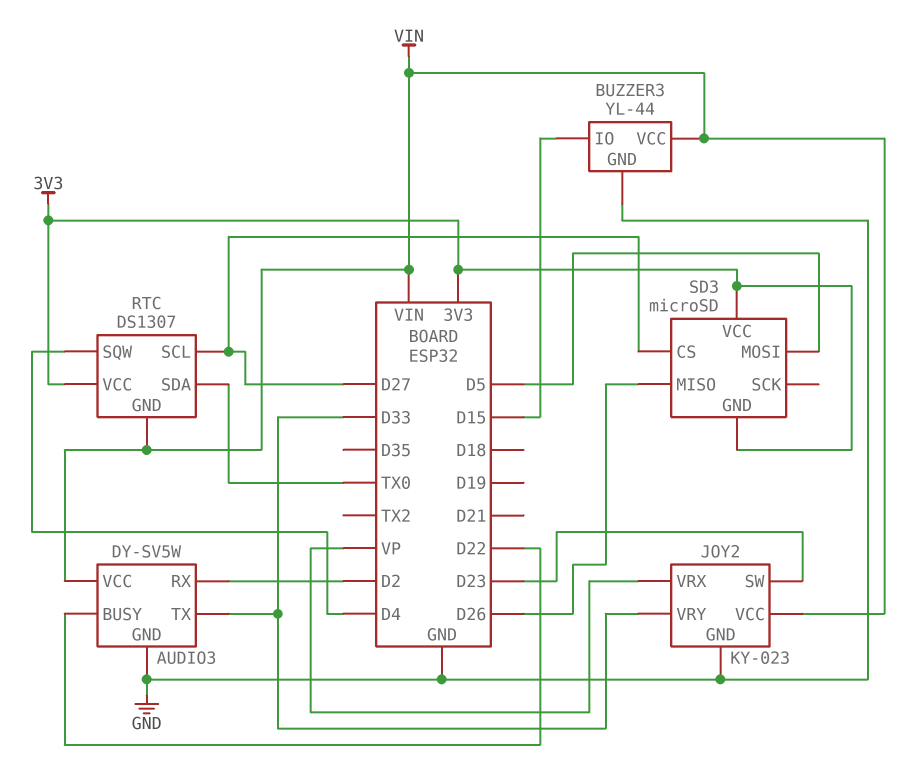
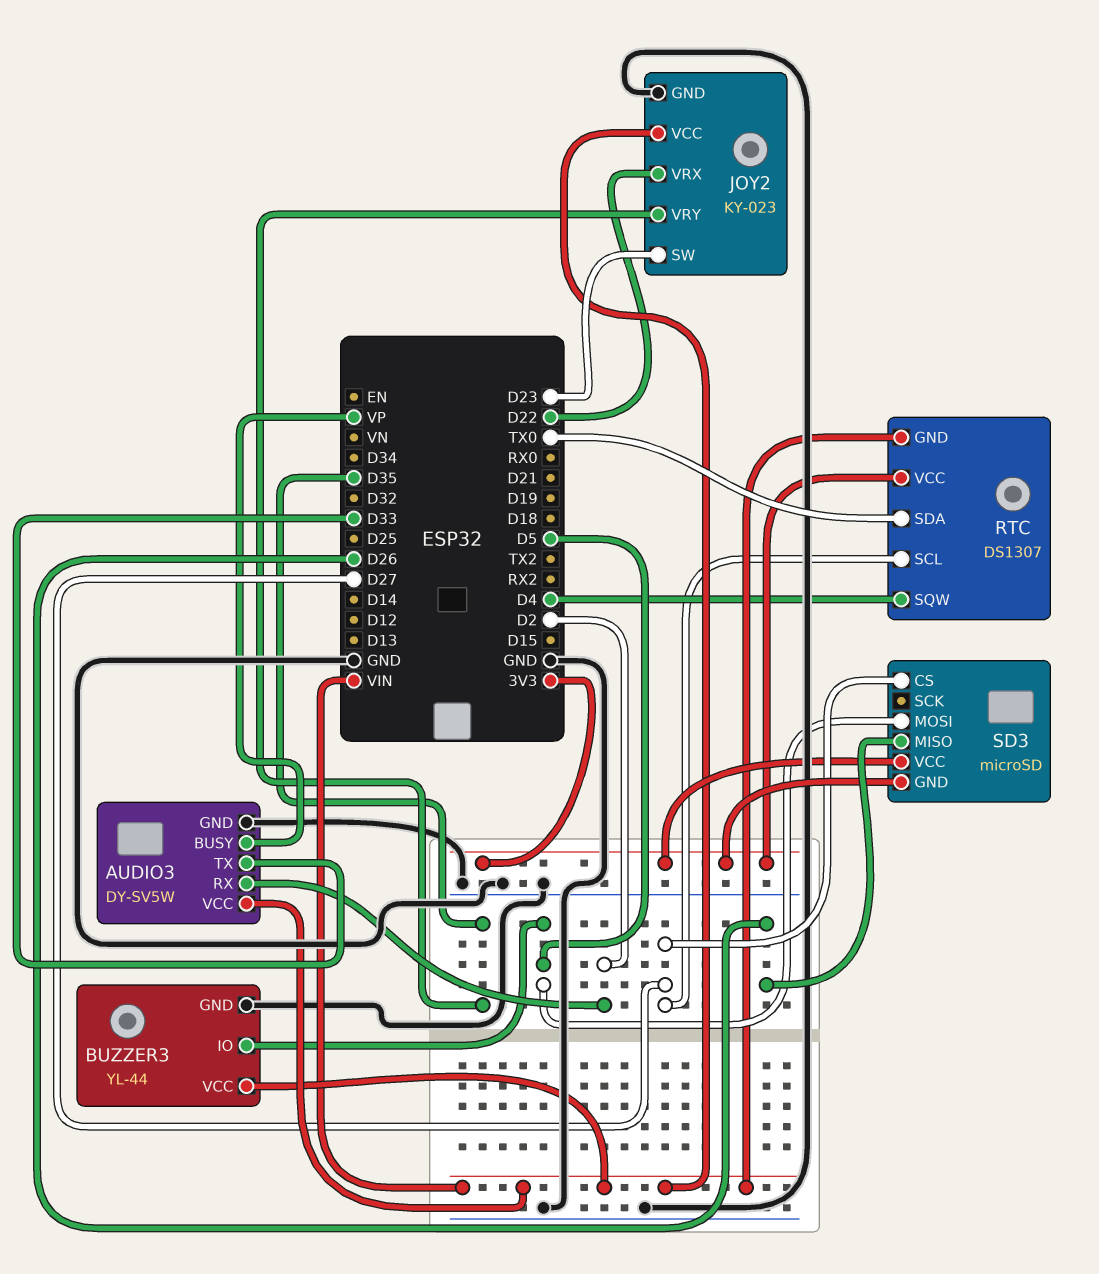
AUDIO3 pin BUSY: D22 -> VP
BUZZER3 pin IO: D15 -> D5
JOY2 pin VRX: VP -> D22
JOY2 pin VRY: D33 -> D35

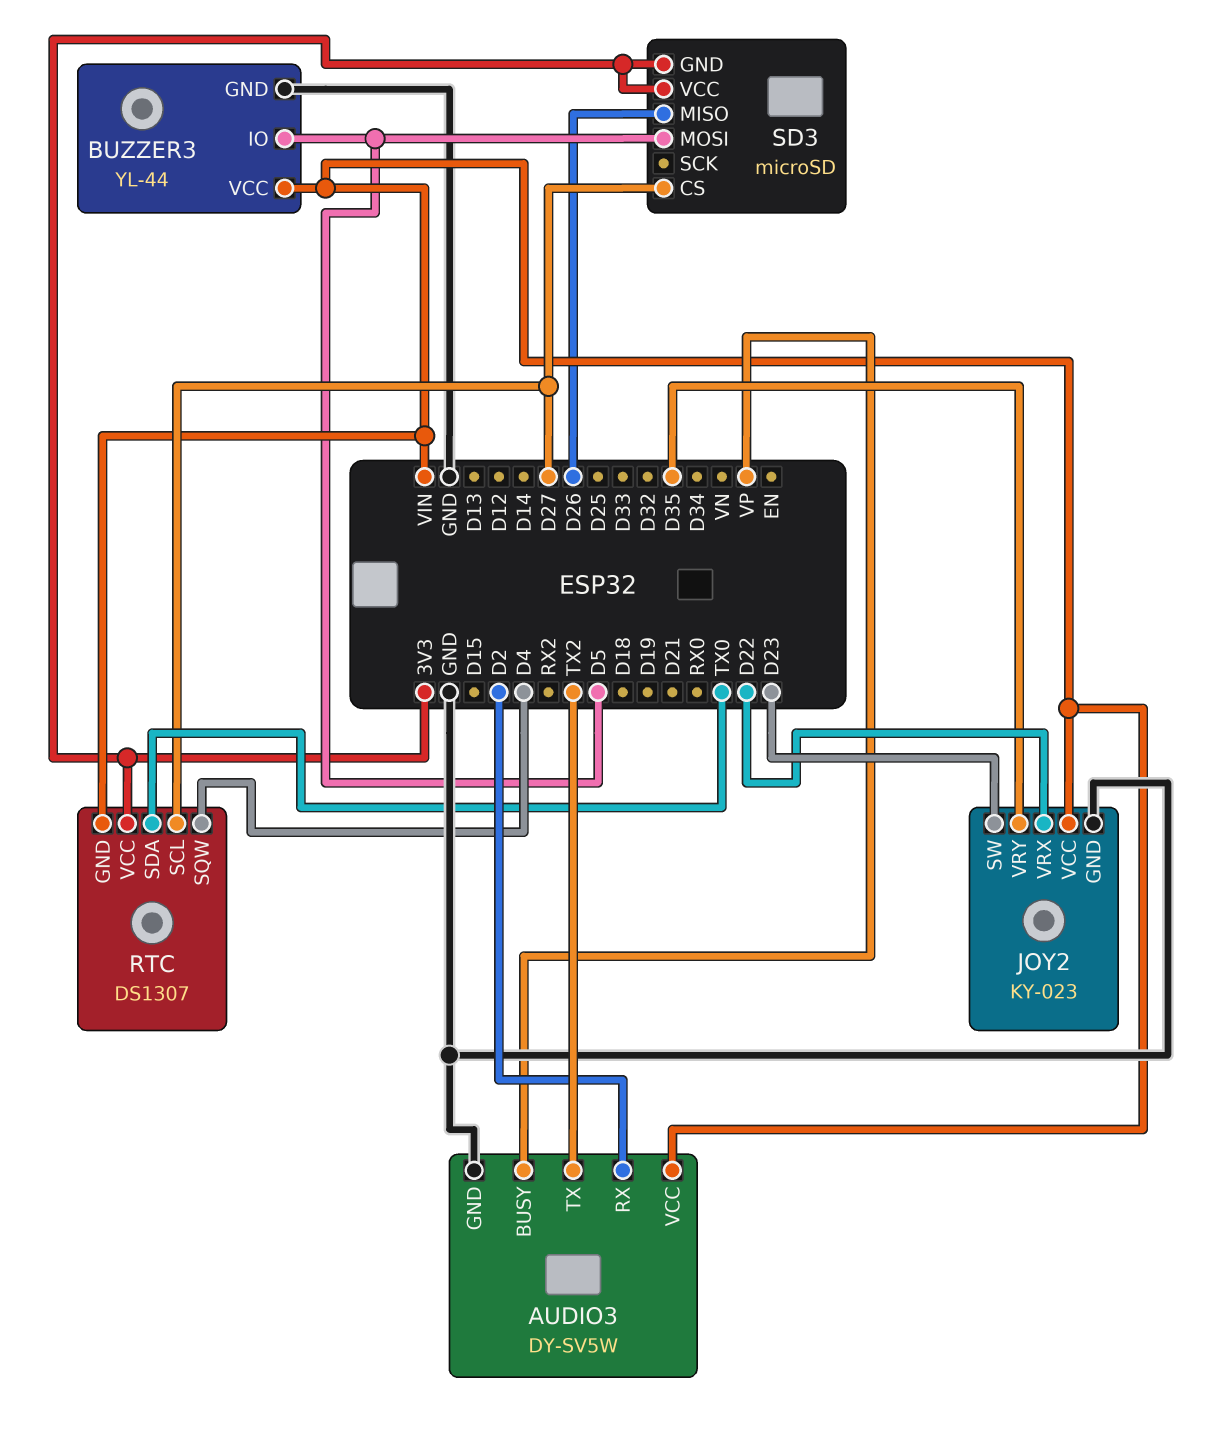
AUDIO3 pin TX: D33 -> TX2

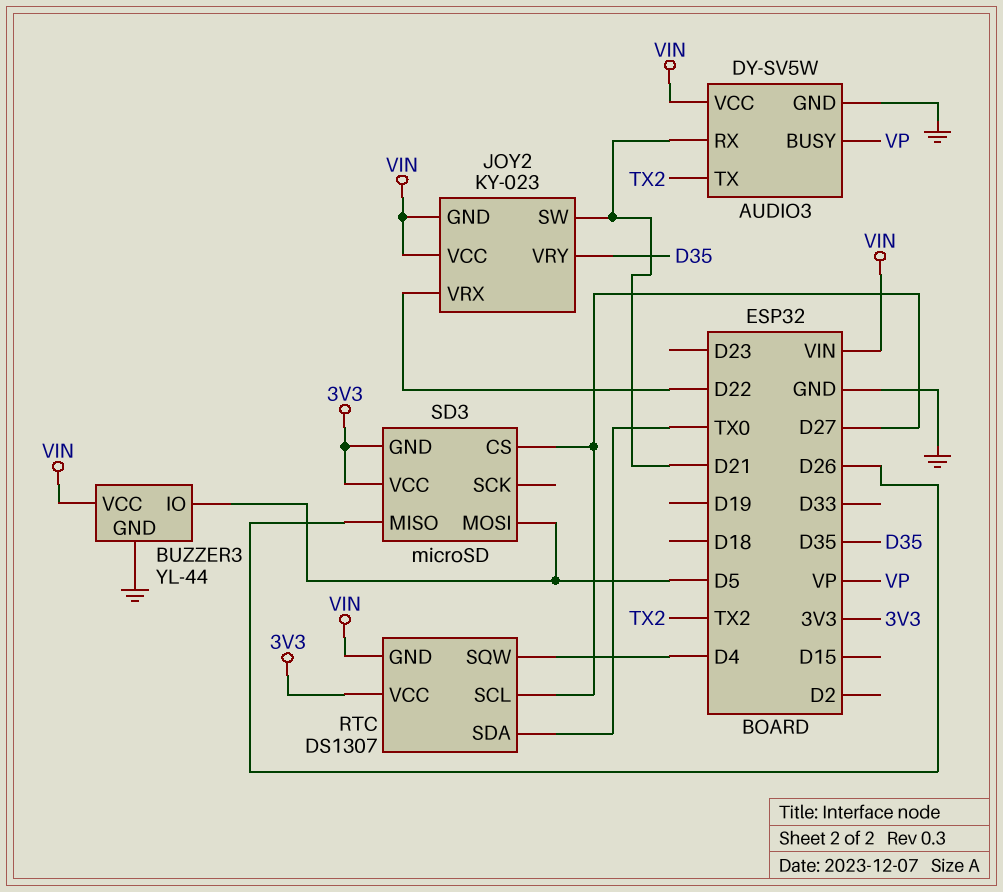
AUDIO3 pin RX: D2 -> D21
JOY2 pin GND: GND -> VIN
JOY2 pin SW: D23 -> D21

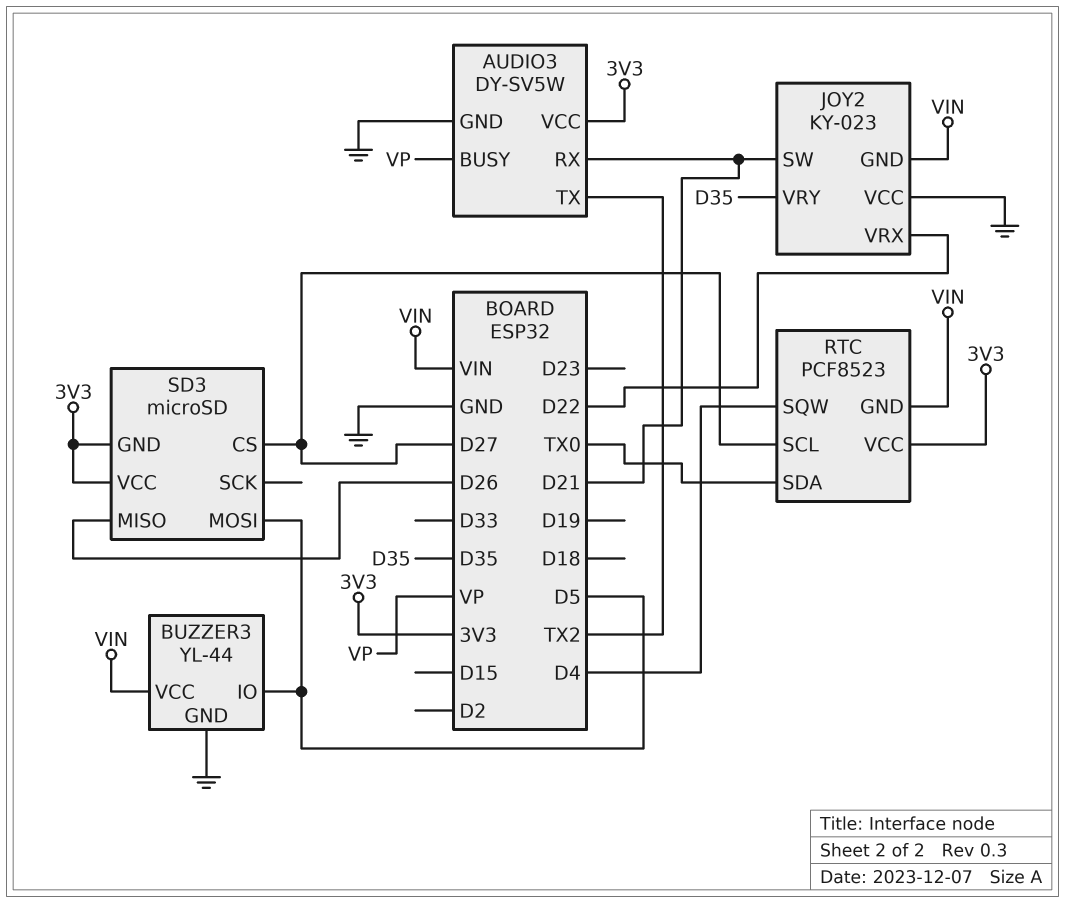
AUDIO3 pin VCC: VIN -> 3V3
JOY2 pin VCC: VIN -> GND
RTC: DS1307 -> PCF8523

